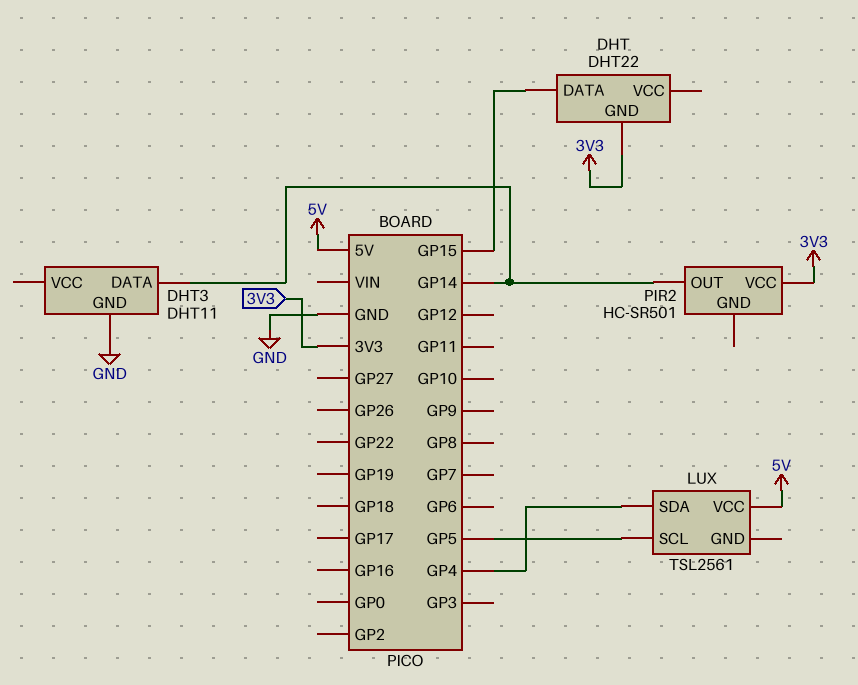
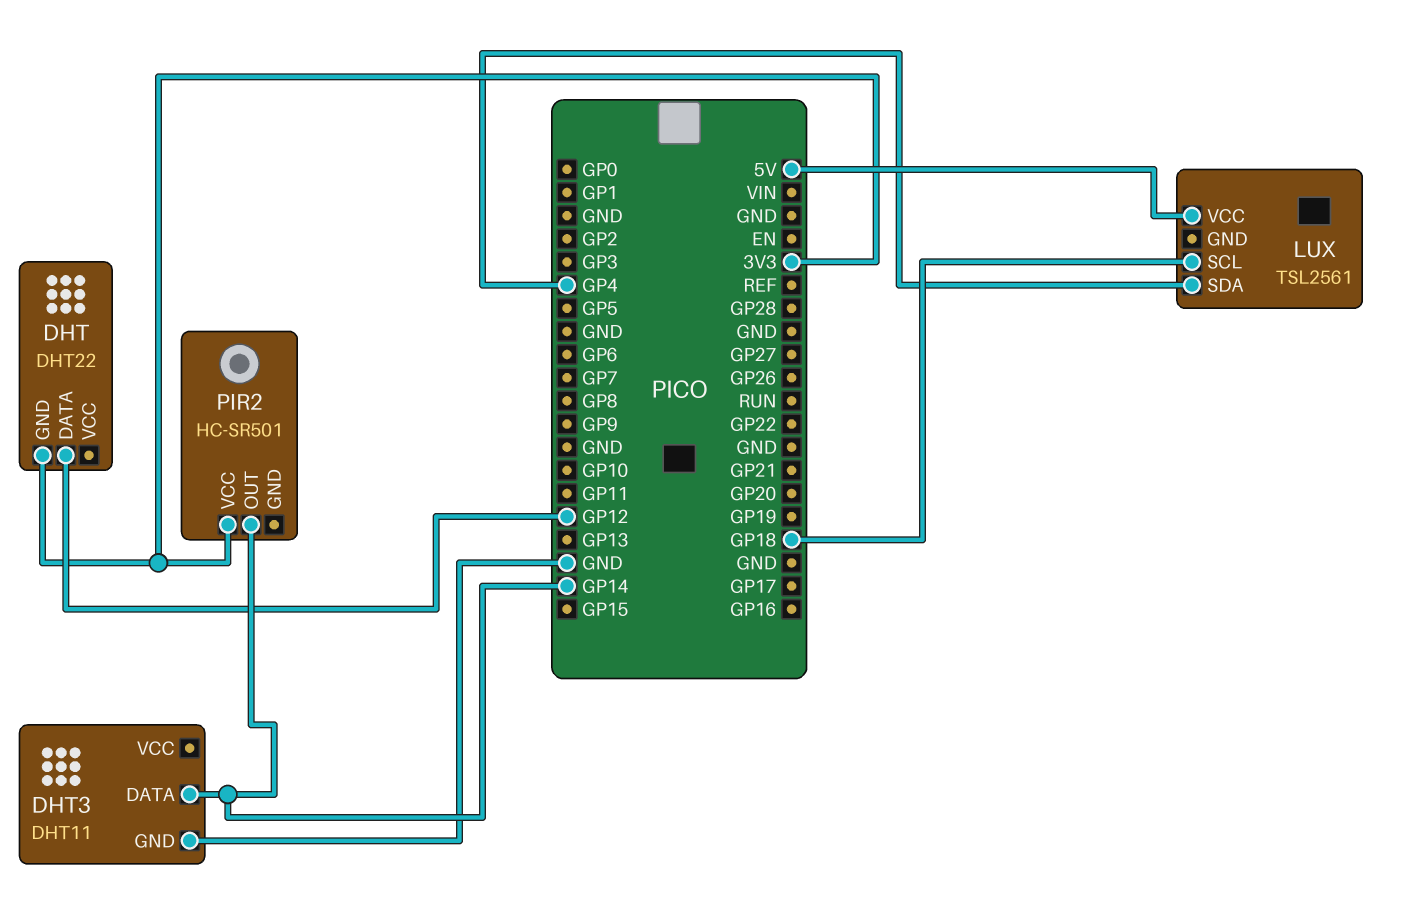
DHT pin DATA: GP15 -> GP12
LUX pin SCL: GP5 -> GP18

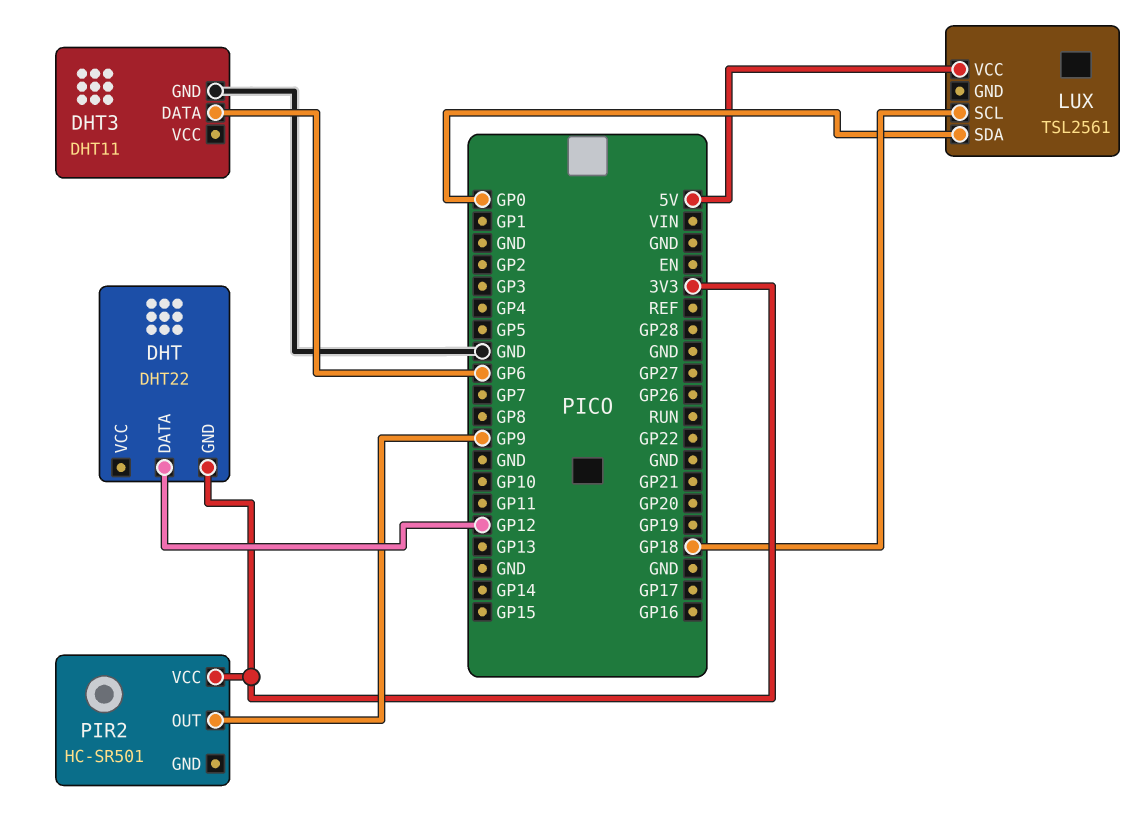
DHT3 pin DATA: GP14 -> GP6
LUX pin SDA: GP4 -> GP0
PIR2 pin OUT: GP14 -> GP9

